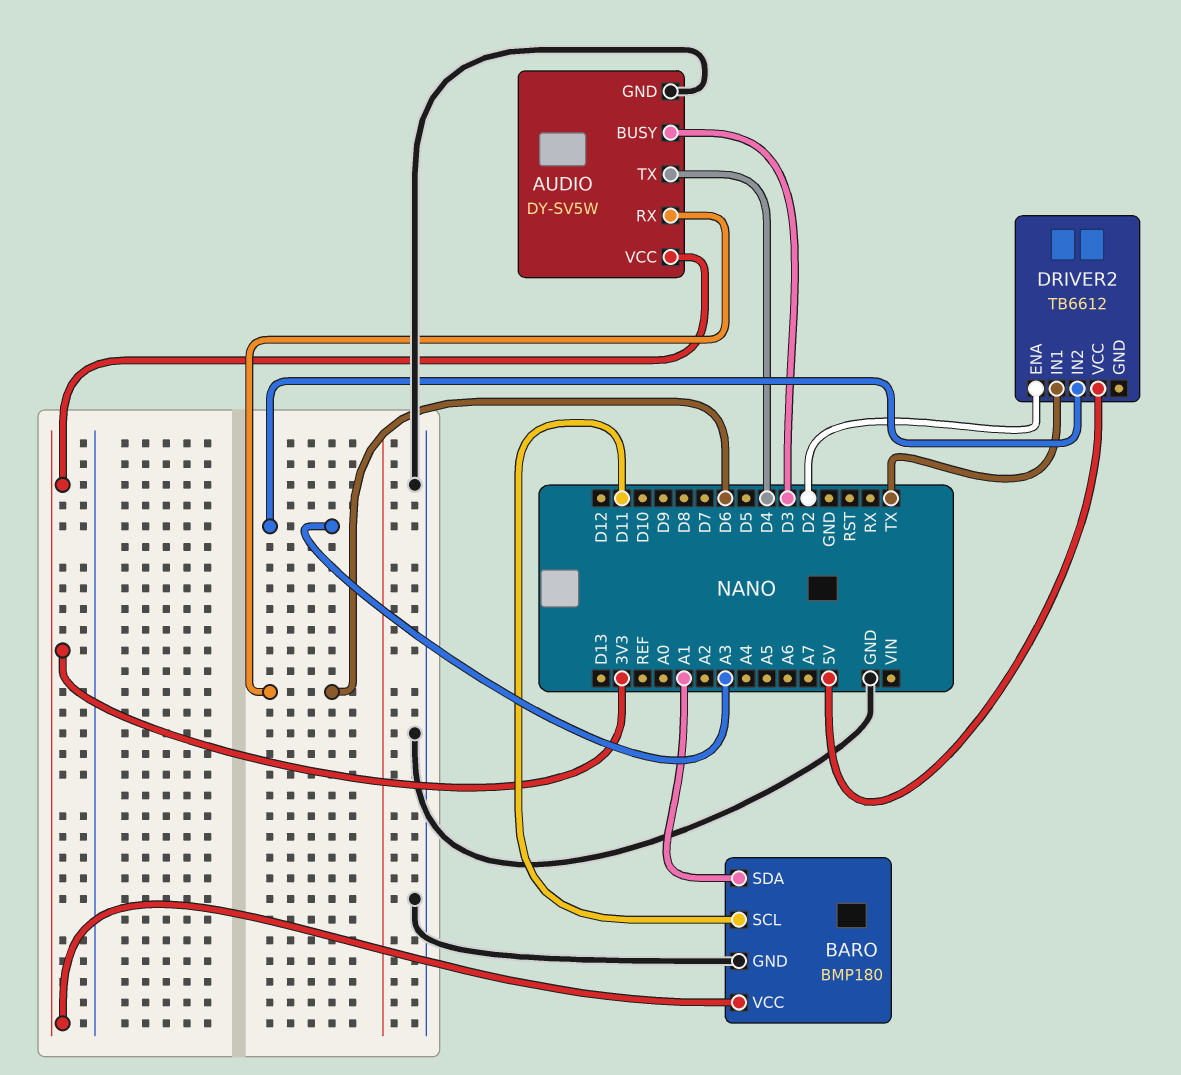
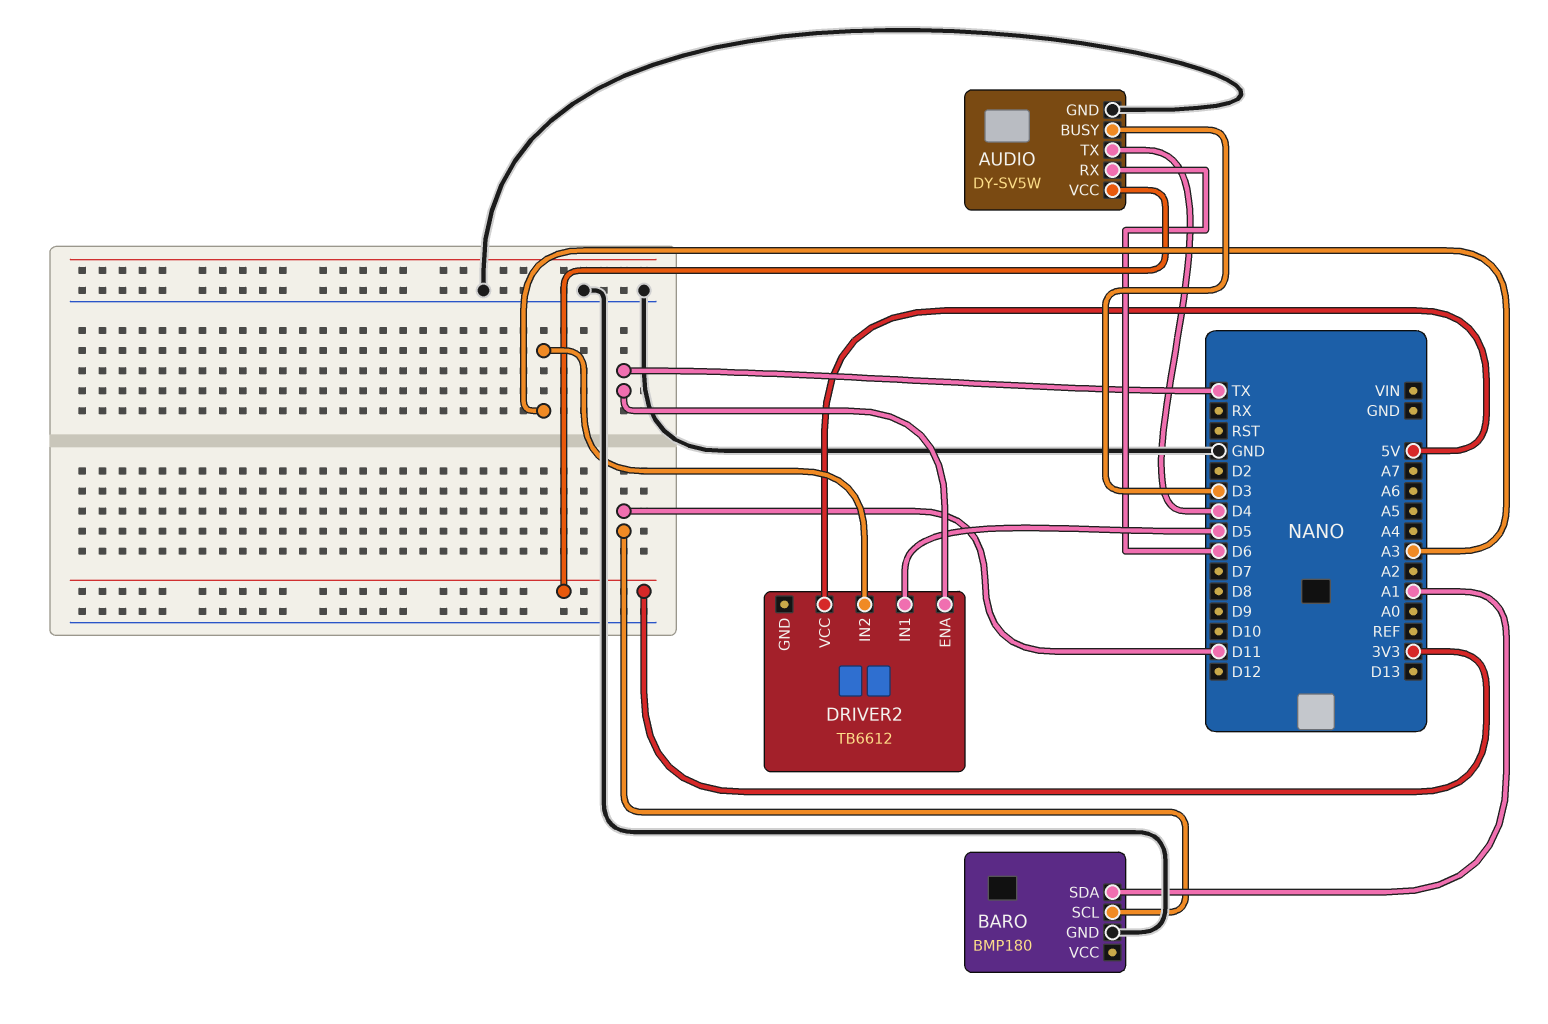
BARO pin VCC: 3V3 -> none
DRIVER2 pin ENA: D2 -> TX
DRIVER2 pin IN1: TX -> D5

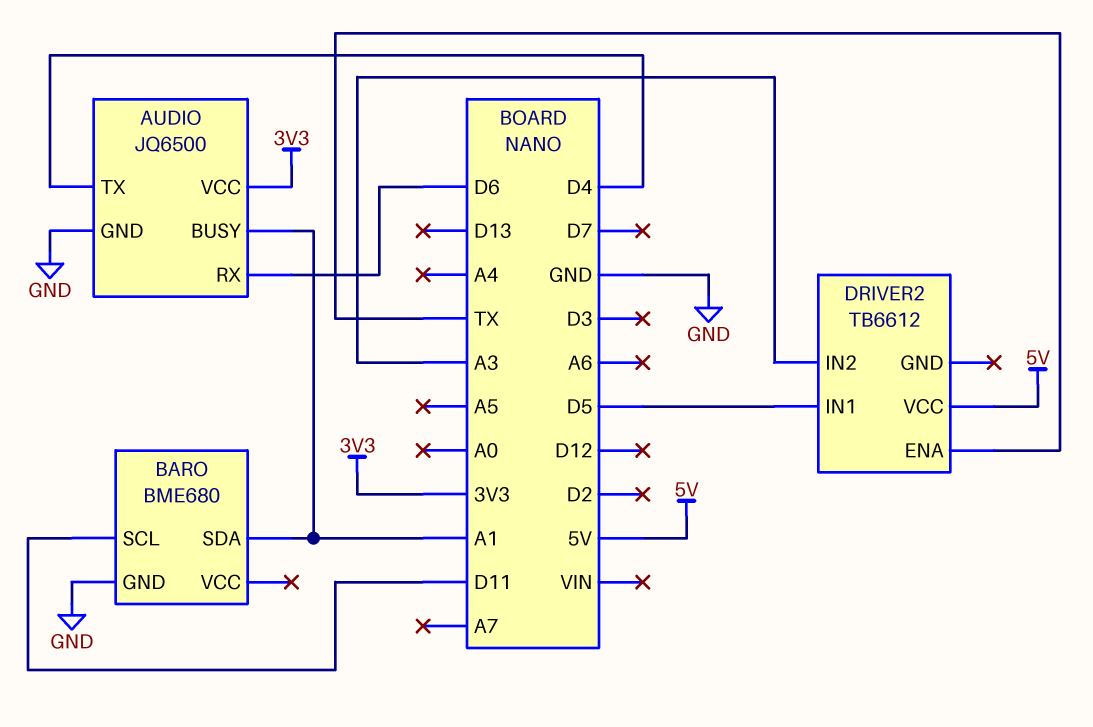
AUDIO: DY-SV5W -> JQ6500
AUDIO pin BUSY: D3 -> A1
BARO: BMP180 -> BME680

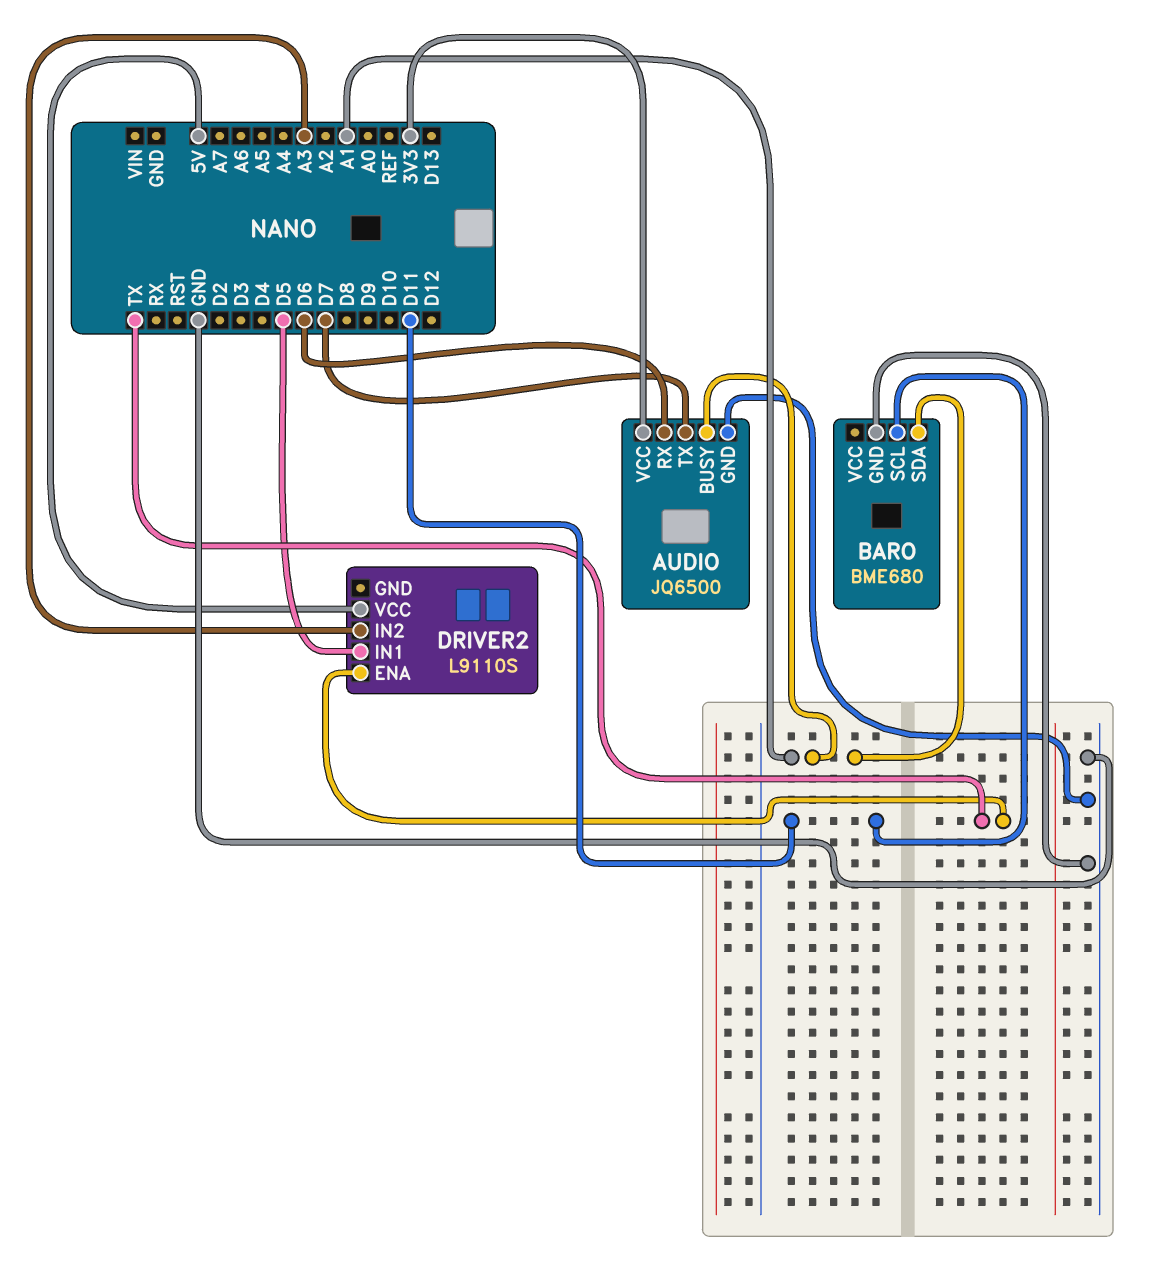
AUDIO pin TX: D4 -> D7
DRIVER2: TB6612 -> L9110S

